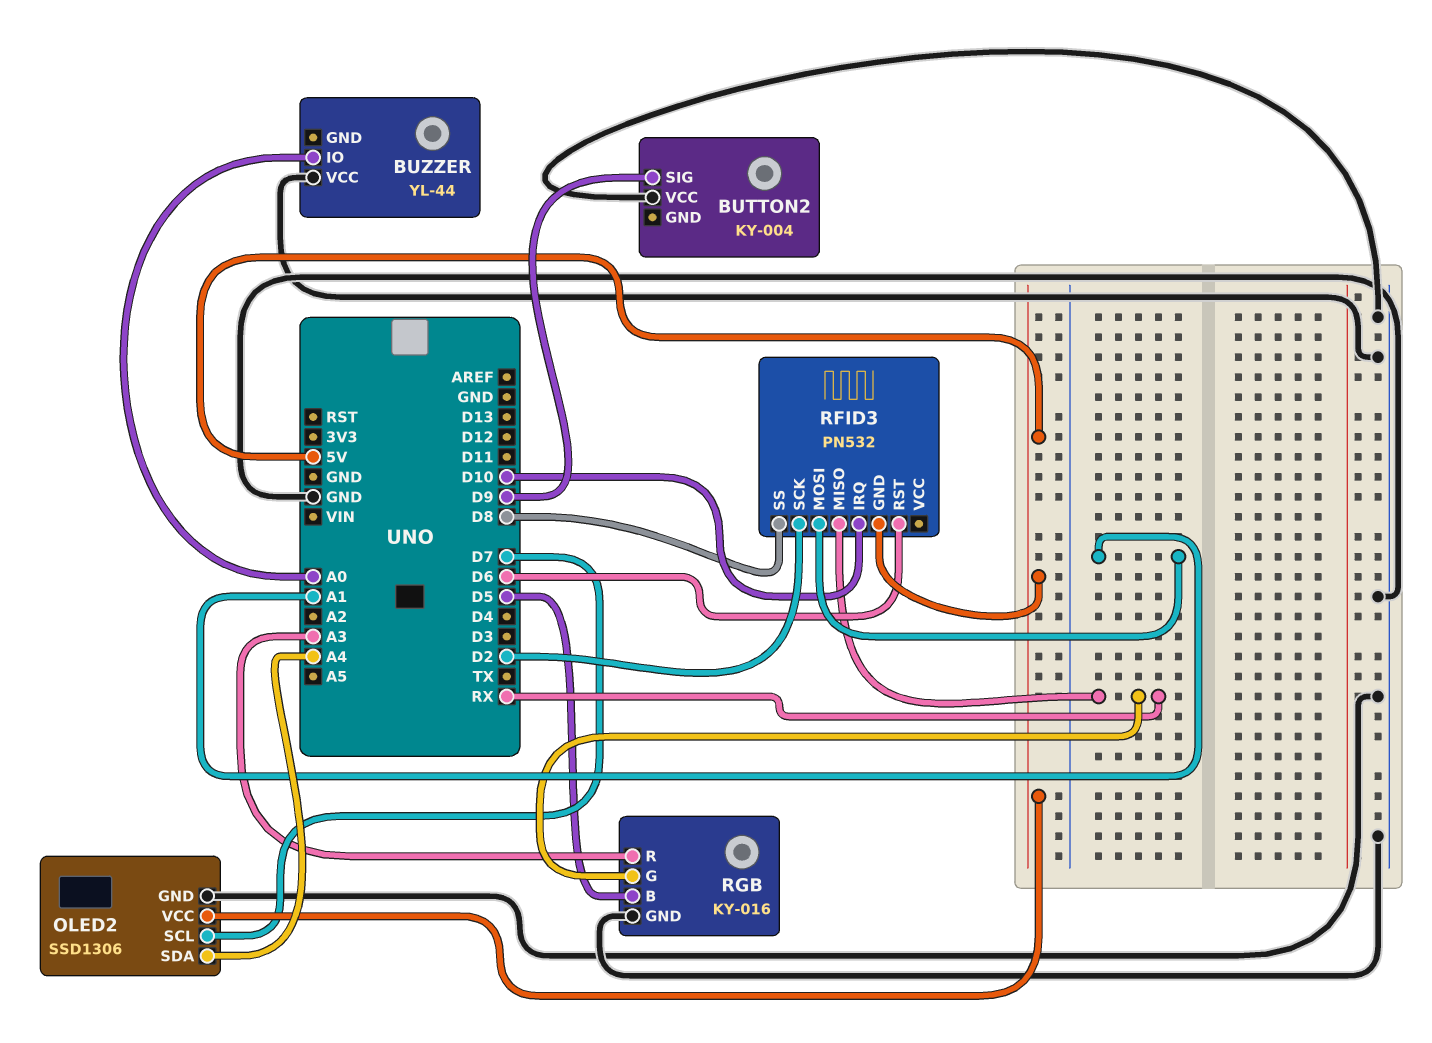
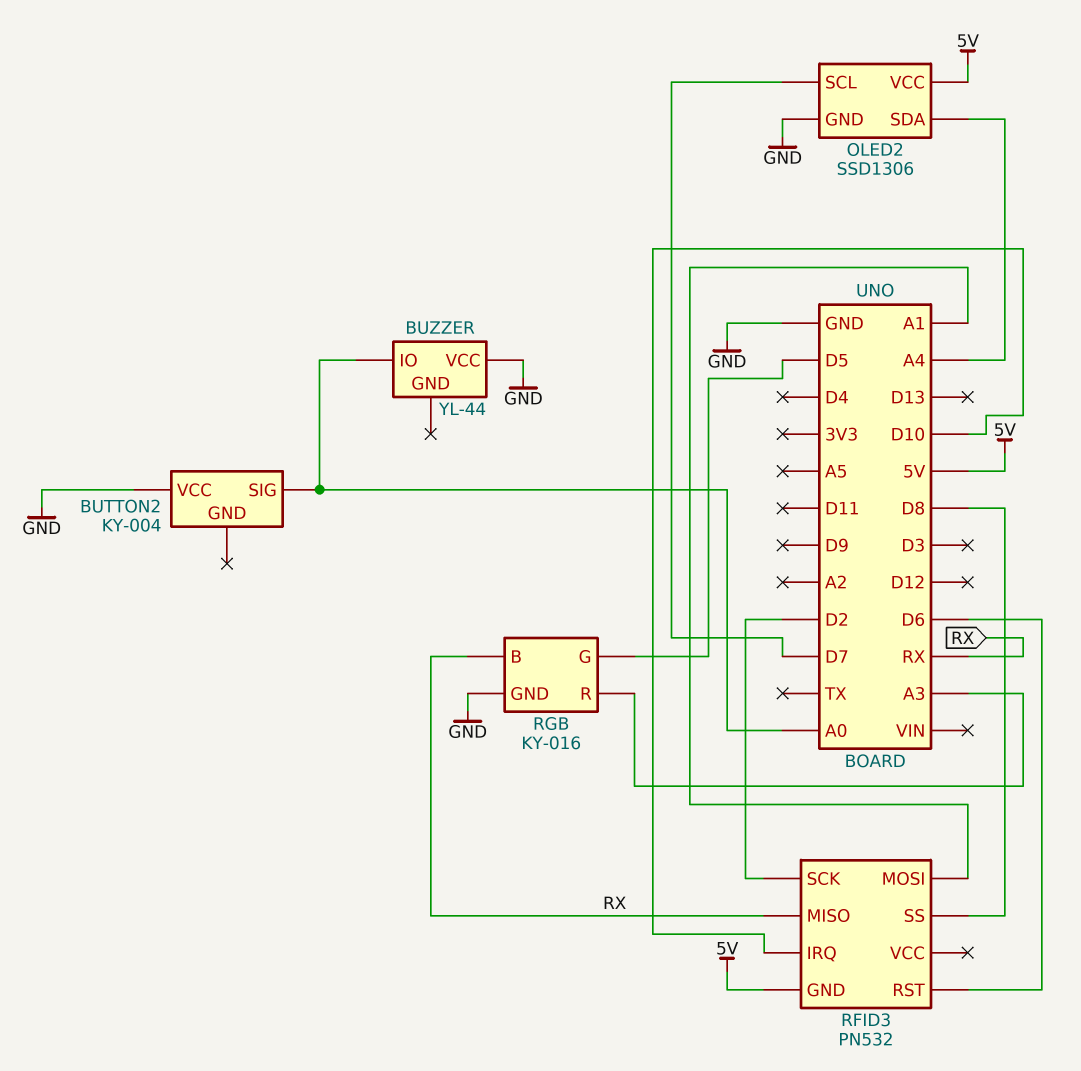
BUTTON2 pin SIG: D9 -> A0
RGB pin B: D5 -> RX
RGB pin G: RX -> D5

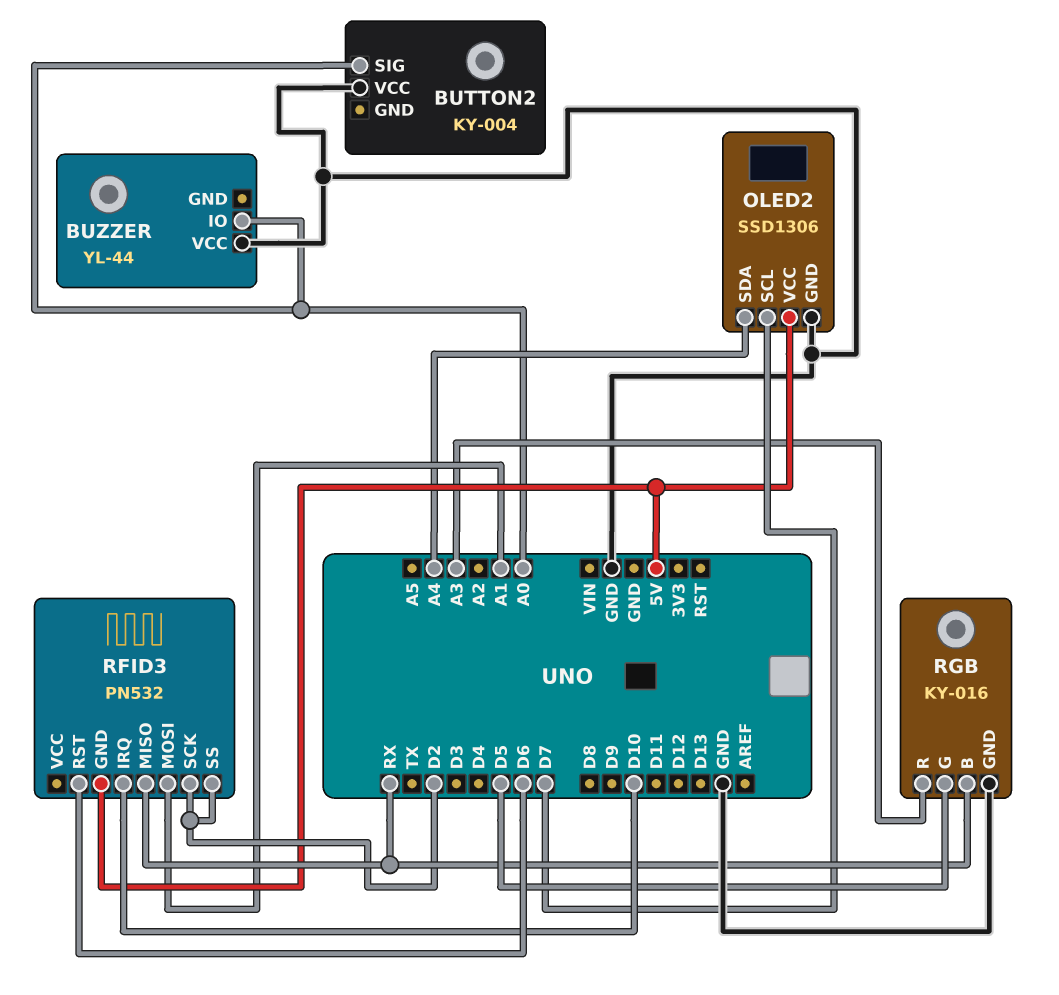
RFID3 pin SS: D8 -> D2

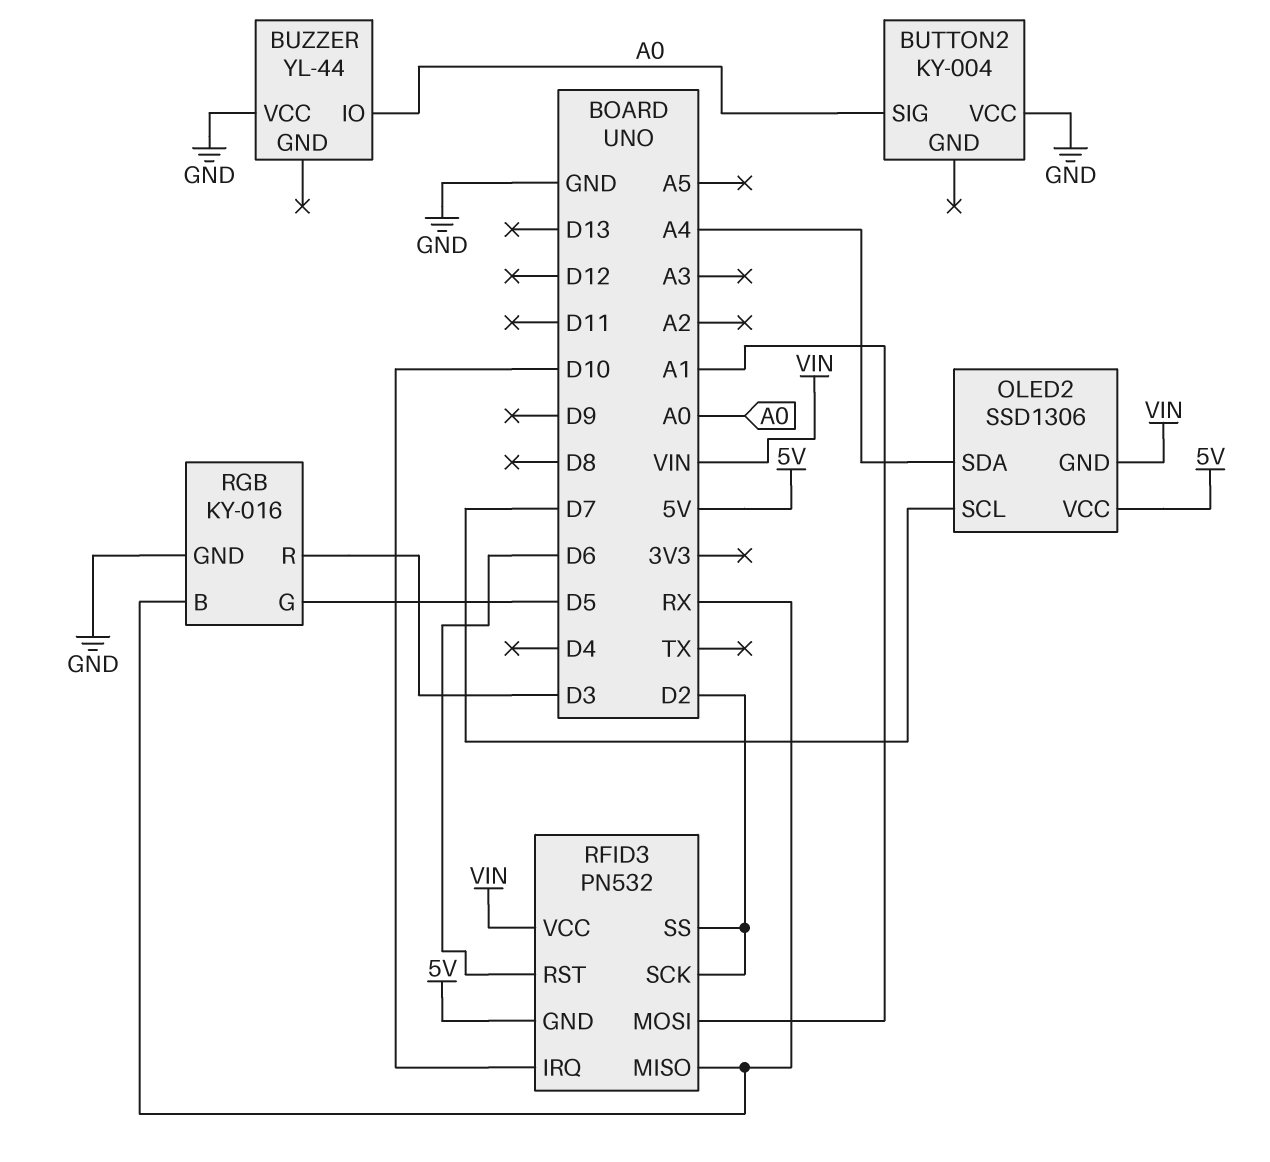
OLED2 pin GND: GND -> VIN
RFID3 pin VCC: none -> VIN
RGB pin R: A3 -> D3

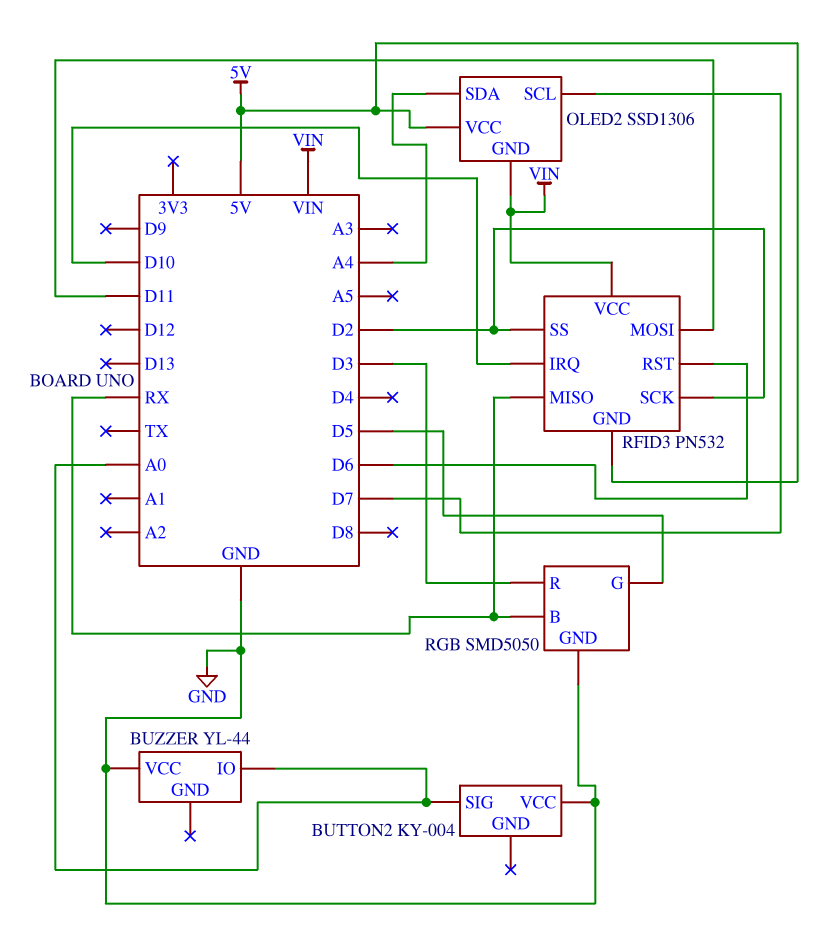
RFID3 pin MOSI: A1 -> D11
RGB: KY-016 -> SMD5050

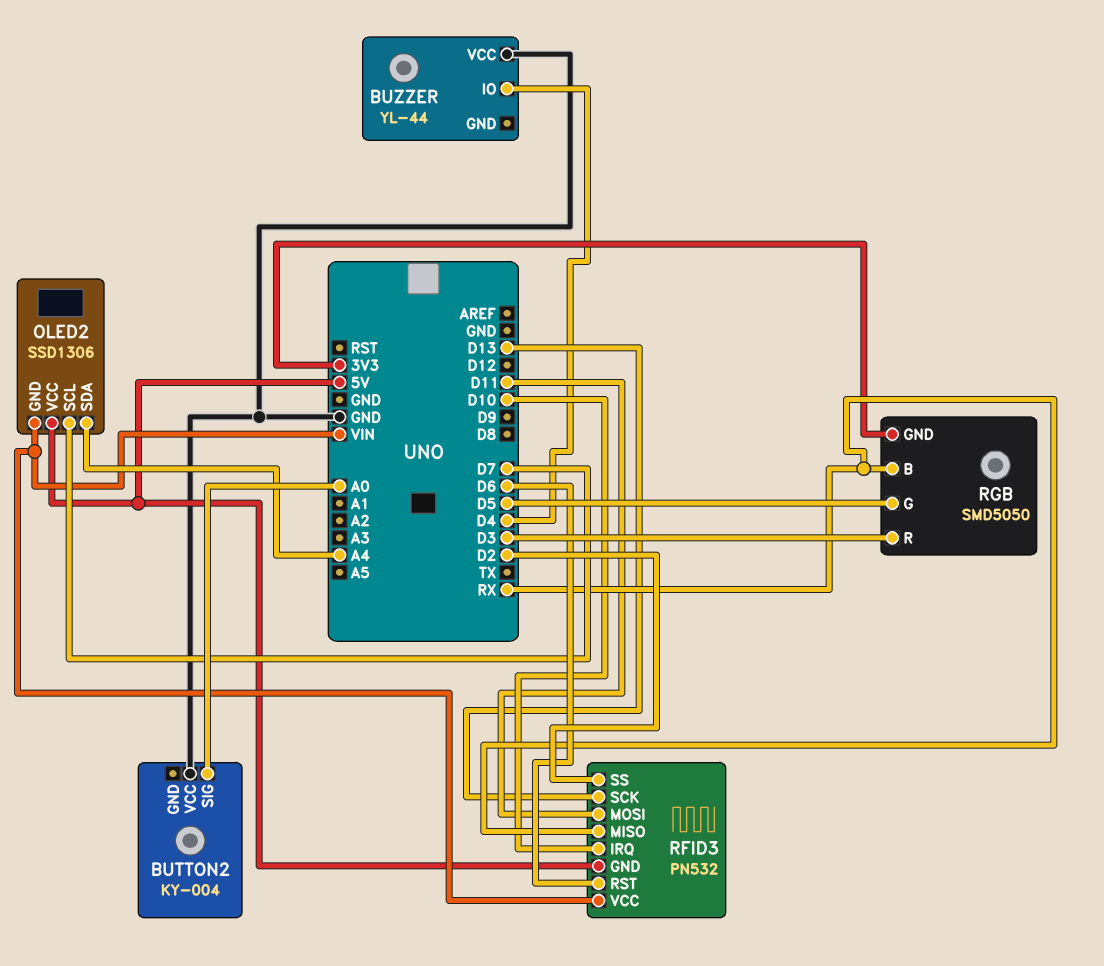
BUZZER pin IO: A0 -> D4
RFID3 pin SCK: D2 -> D13
RGB pin GND: GND -> 3V3

